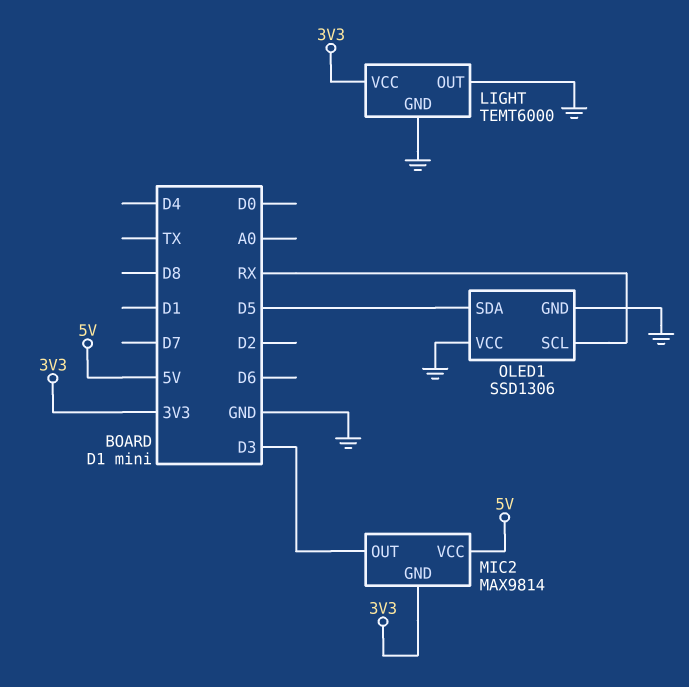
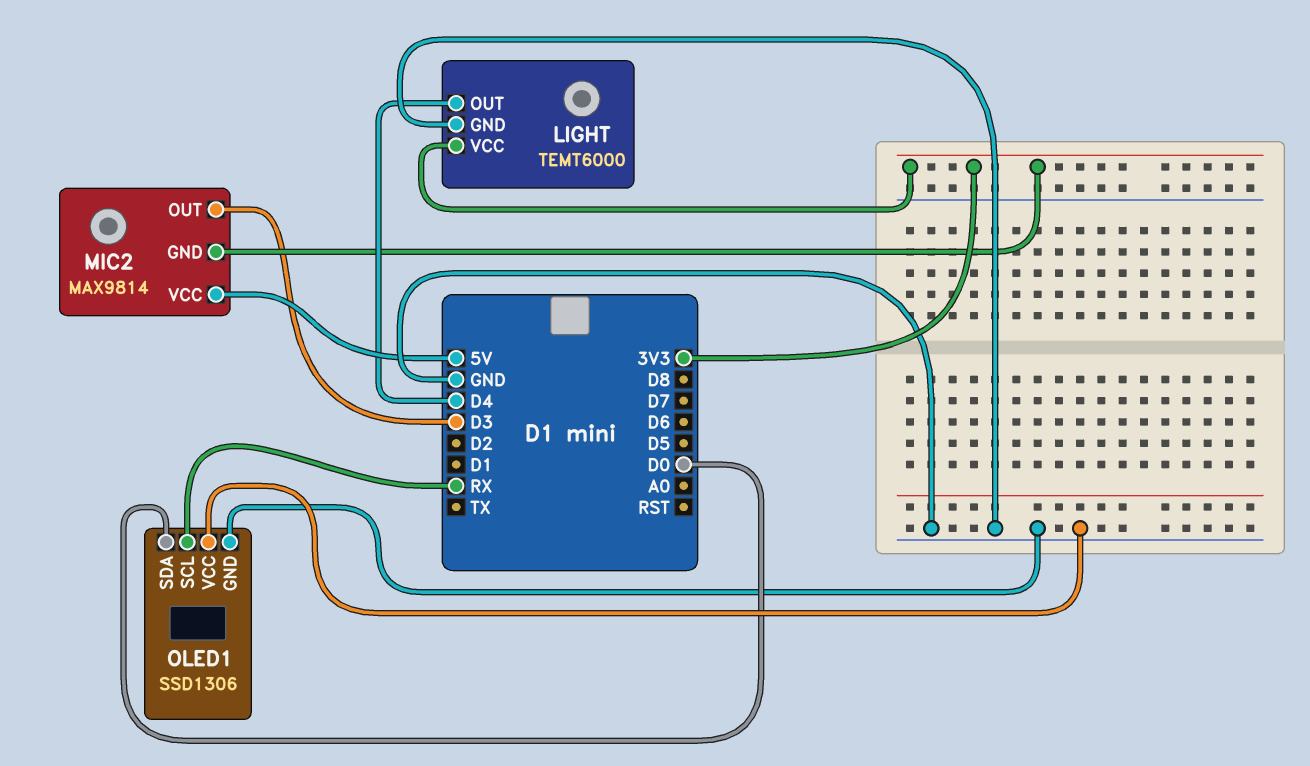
LIGHT pin OUT: GND -> D4
OLED1 pin SDA: D5 -> D0

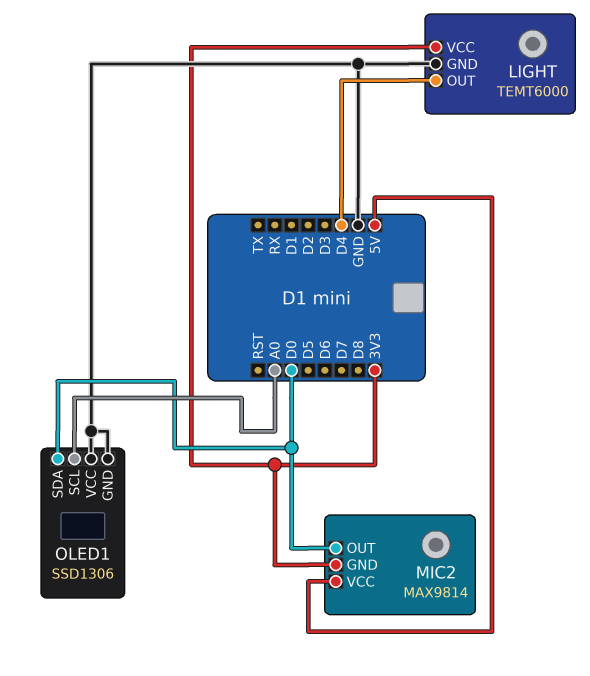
MIC2 pin OUT: D3 -> D0
OLED1 pin SCL: RX -> A0

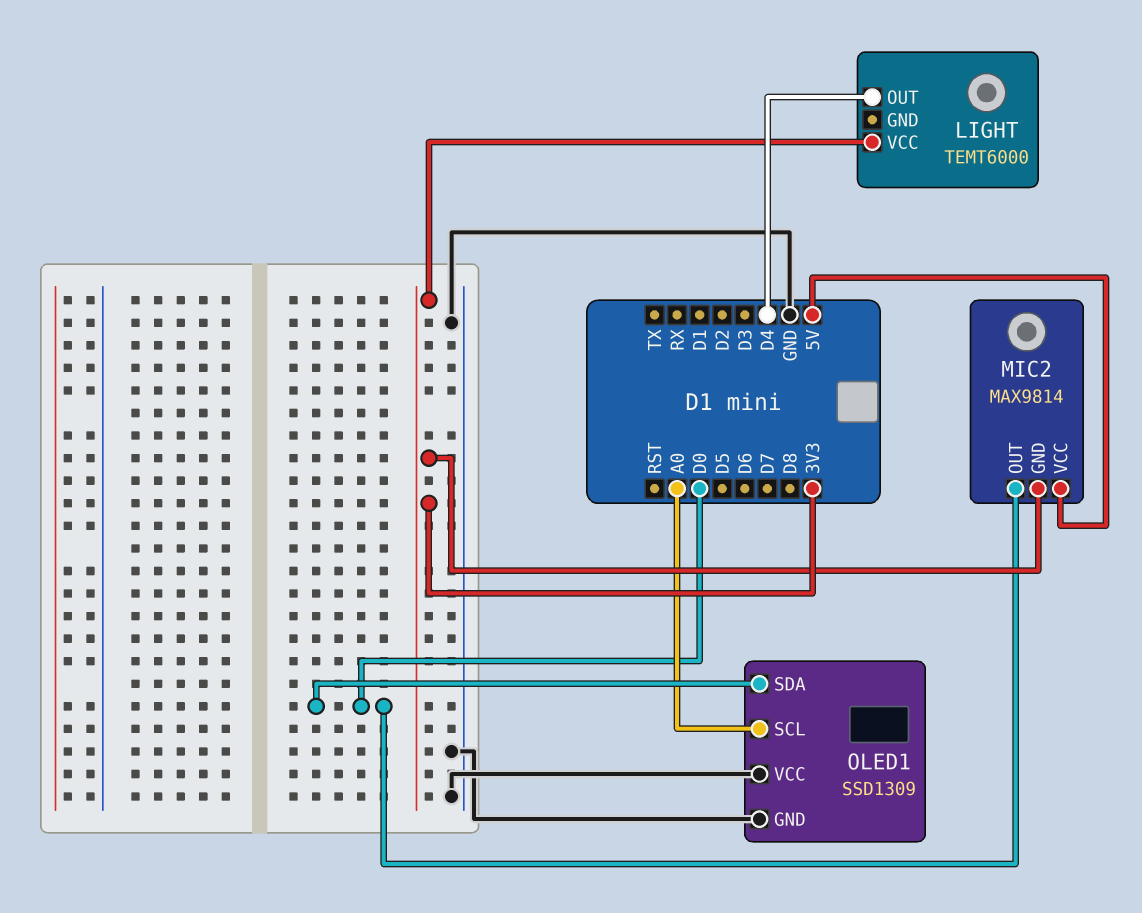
LIGHT pin GND: GND -> none
OLED1: SSD1306 -> SSD1309

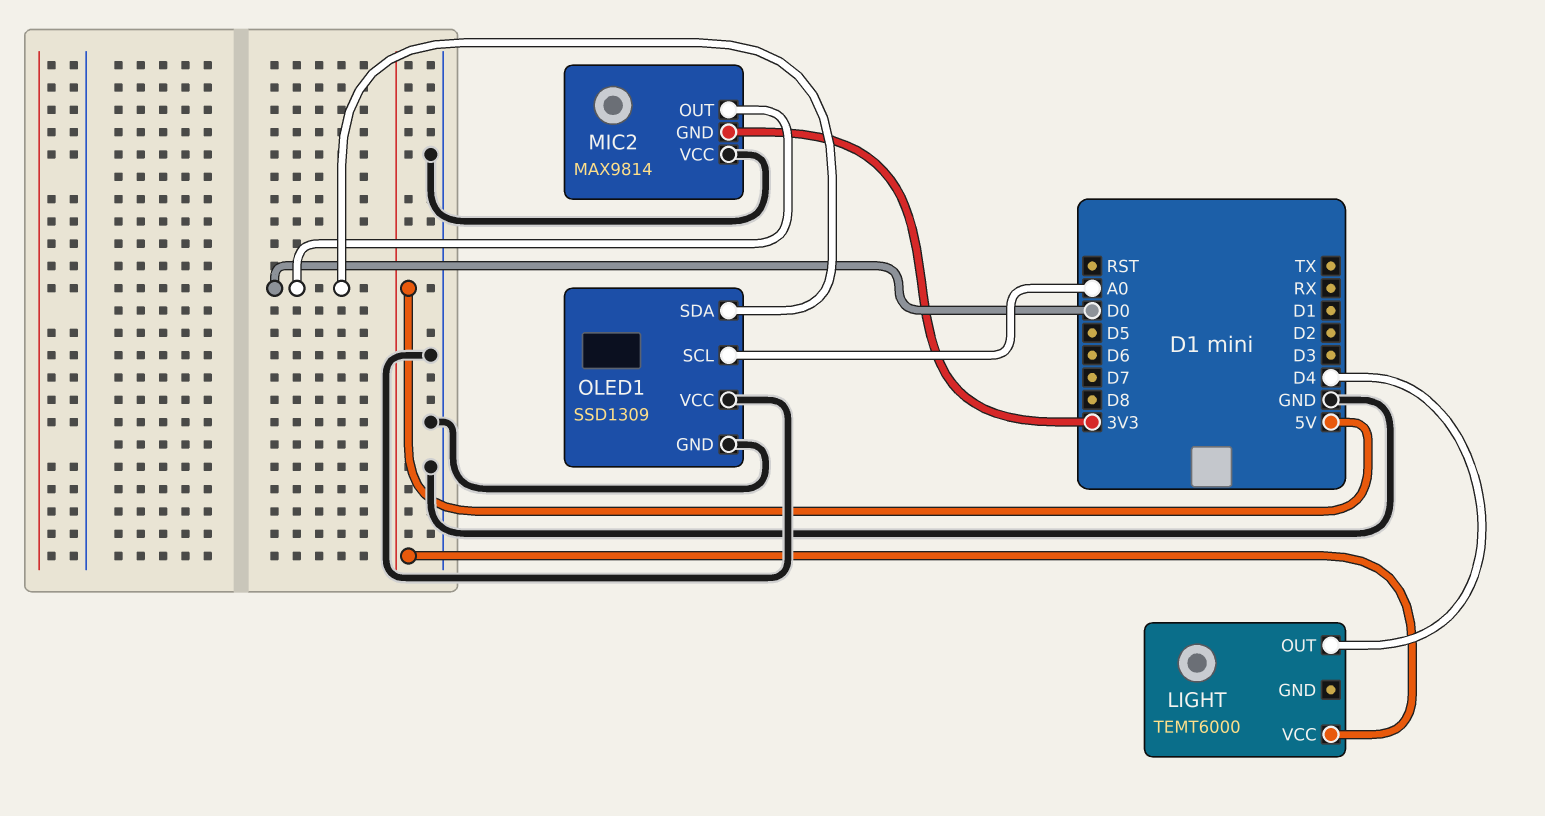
LIGHT pin VCC: 3V3 -> 5V
MIC2 pin VCC: 5V -> GND

